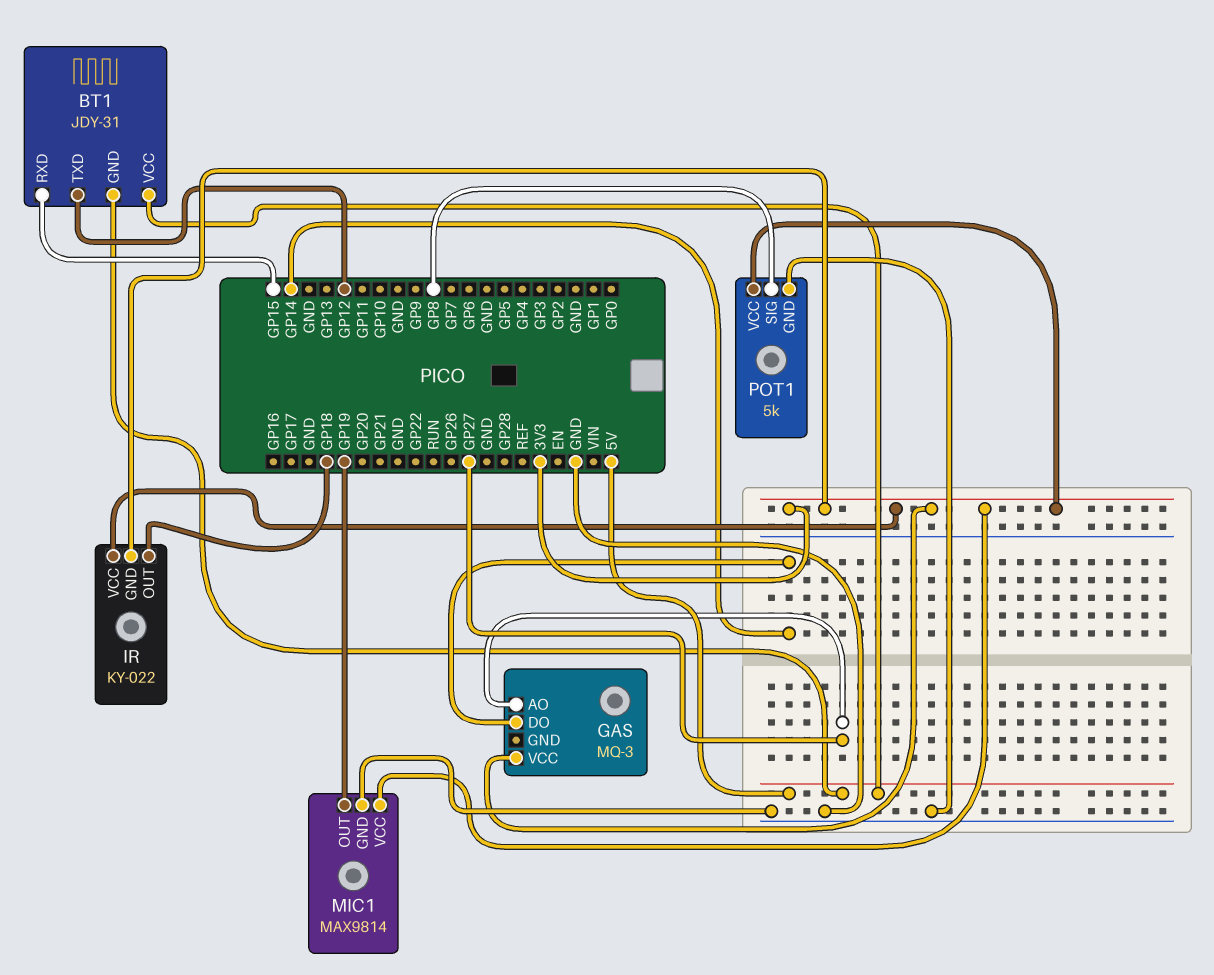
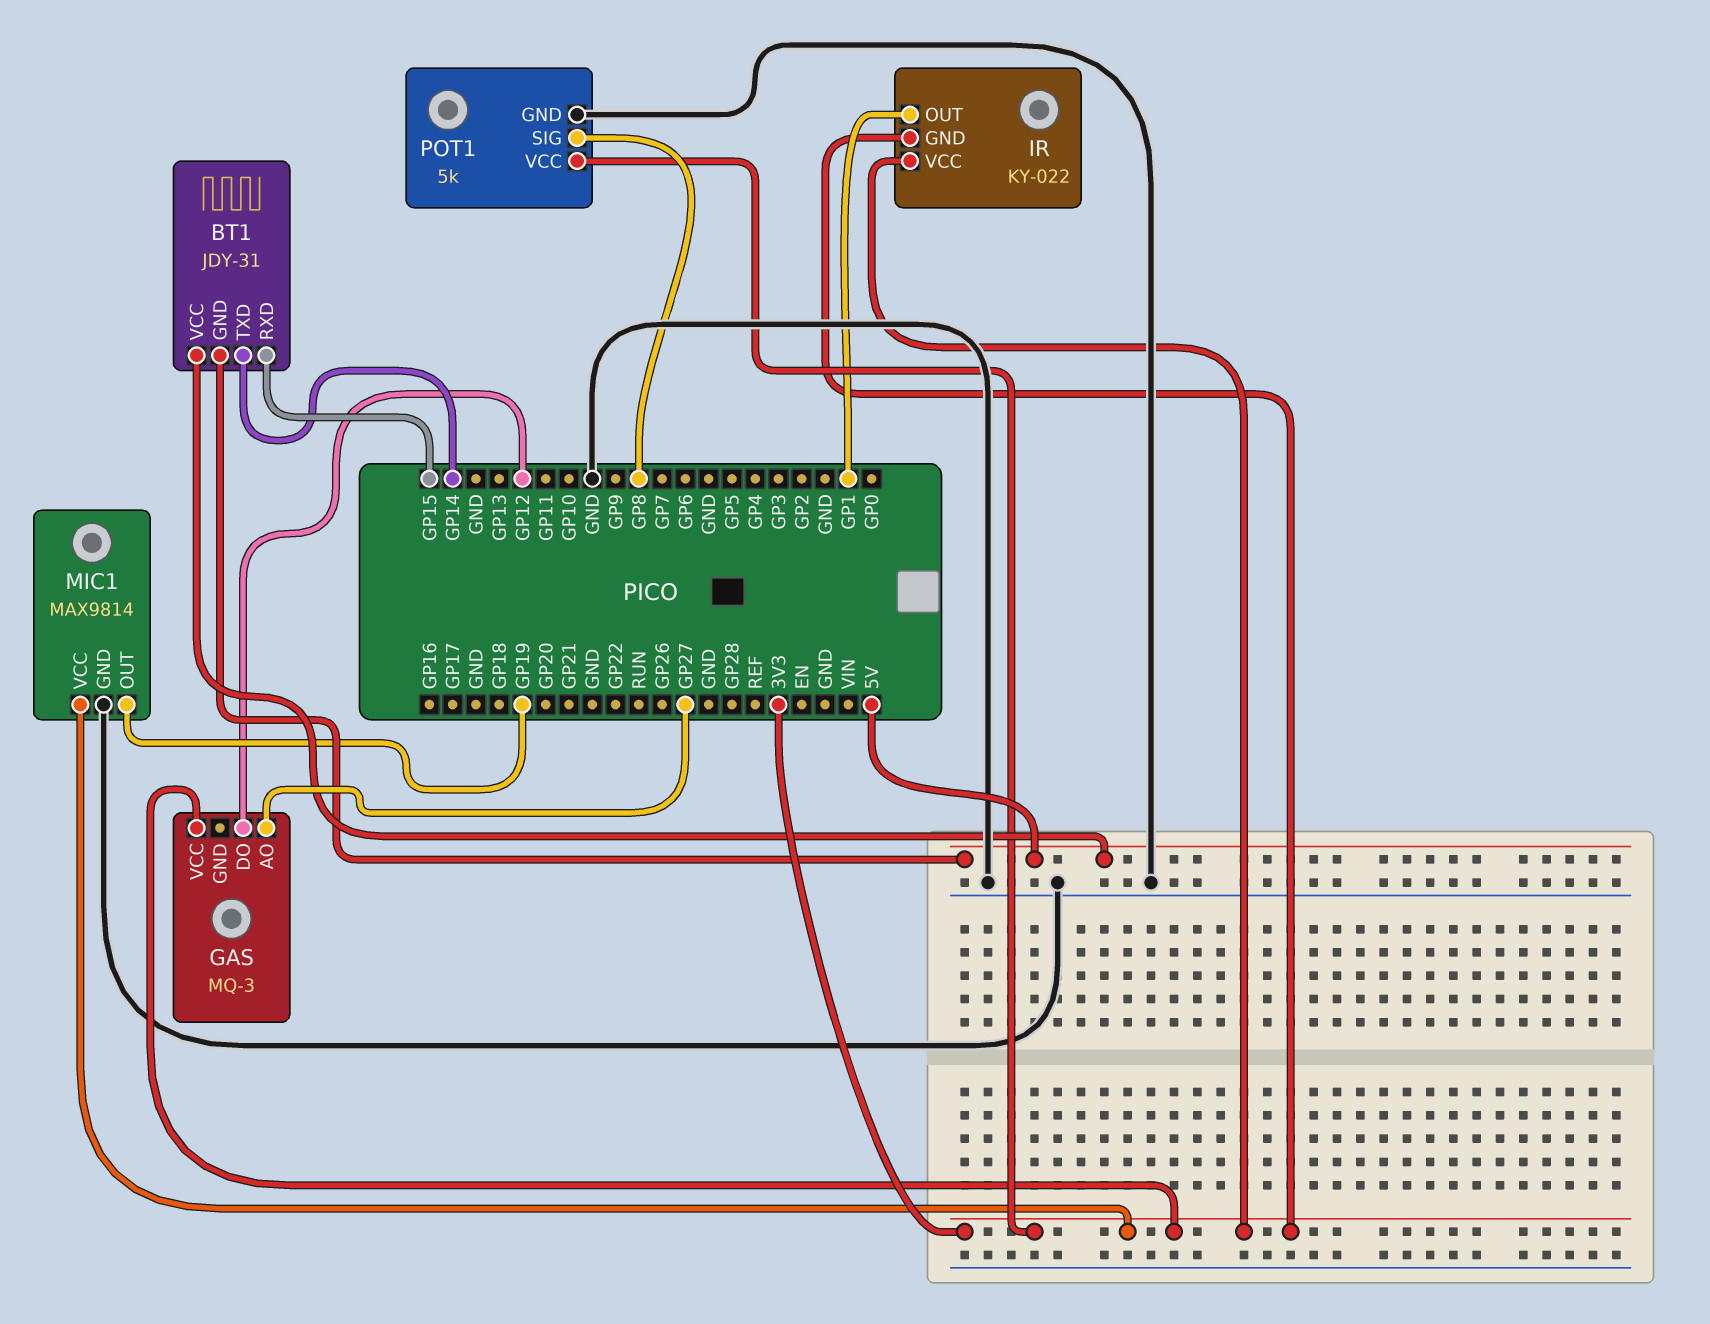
BT1 pin TXD: GP12 -> GP14
GAS pin DO: GP14 -> GP12
IR pin OUT: GP18 -> GP1

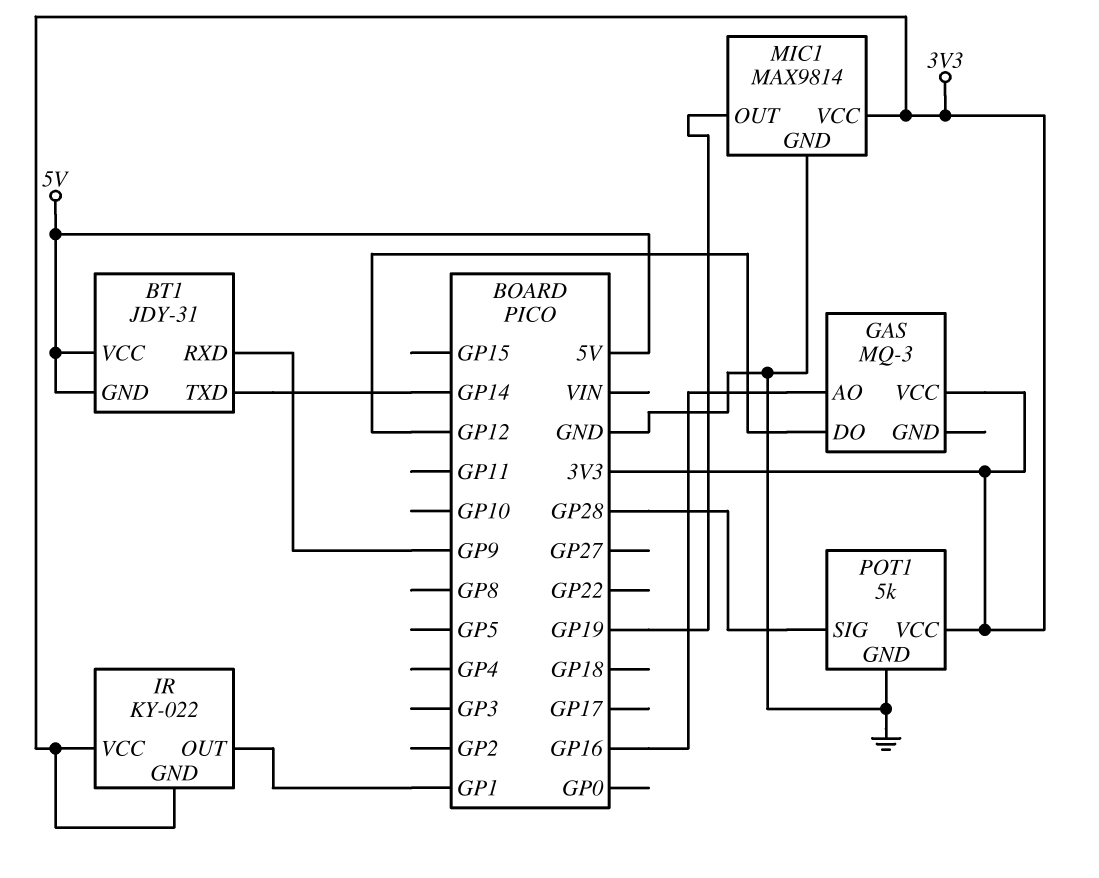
BT1 pin RXD: GP15 -> GP9
GAS pin AO: GP27 -> GP16
POT1 pin SIG: GP8 -> GP28

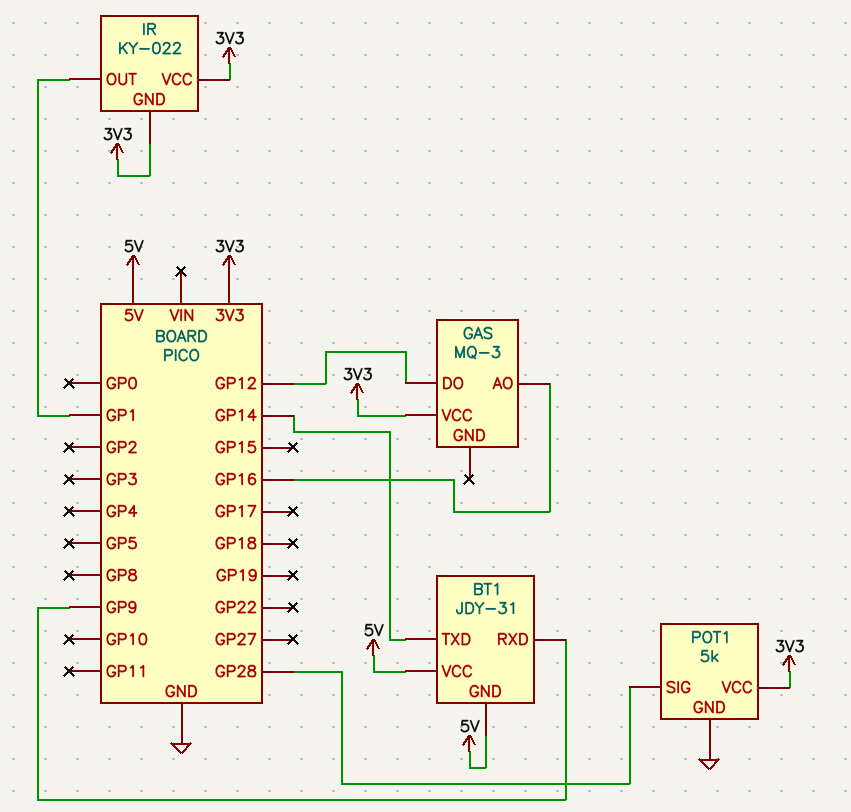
MIC1: MAX9814 -> none
MIC1 pin GND: GND -> none
MIC1 pin OUT: GP19 -> none
MIC1 pin VCC: 3V3 -> none

